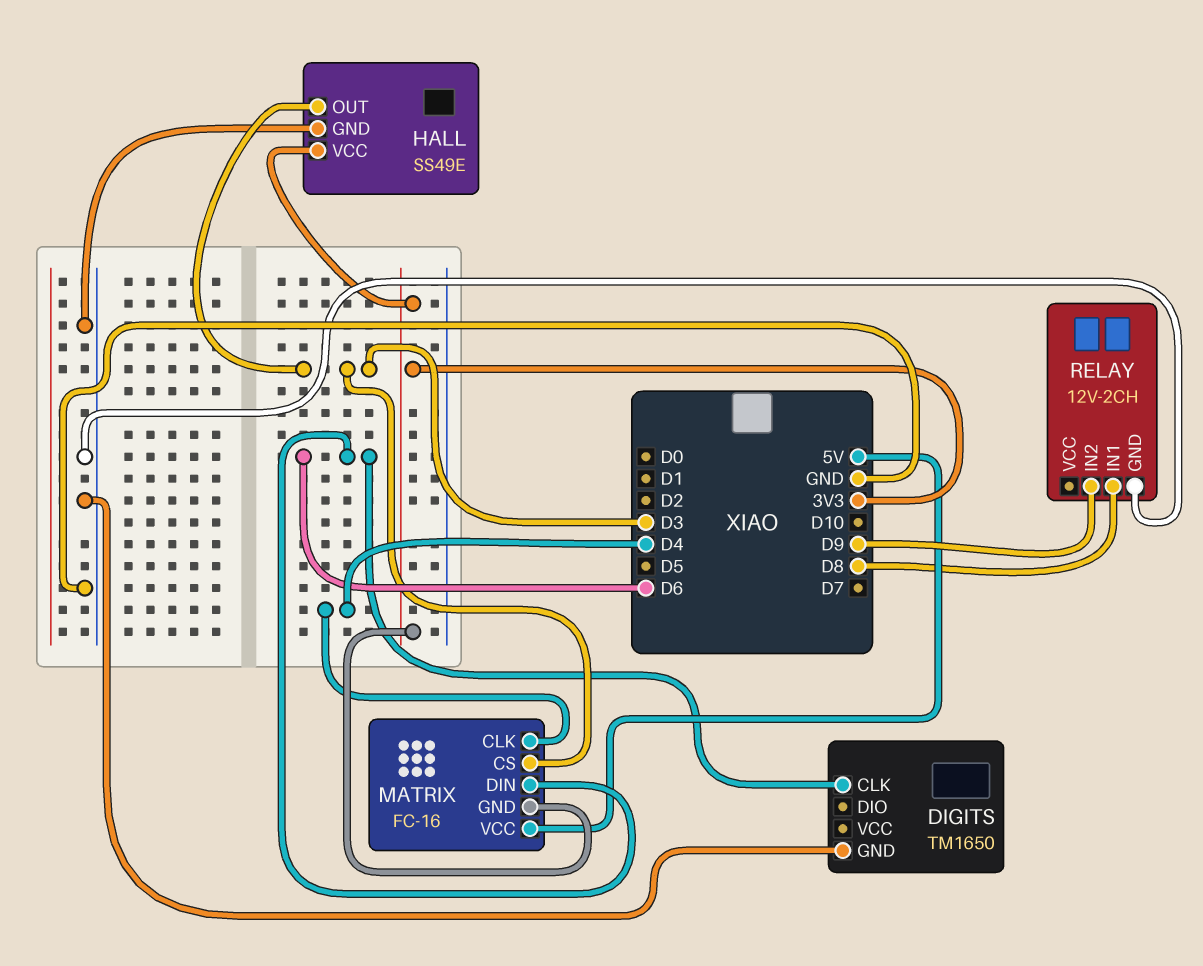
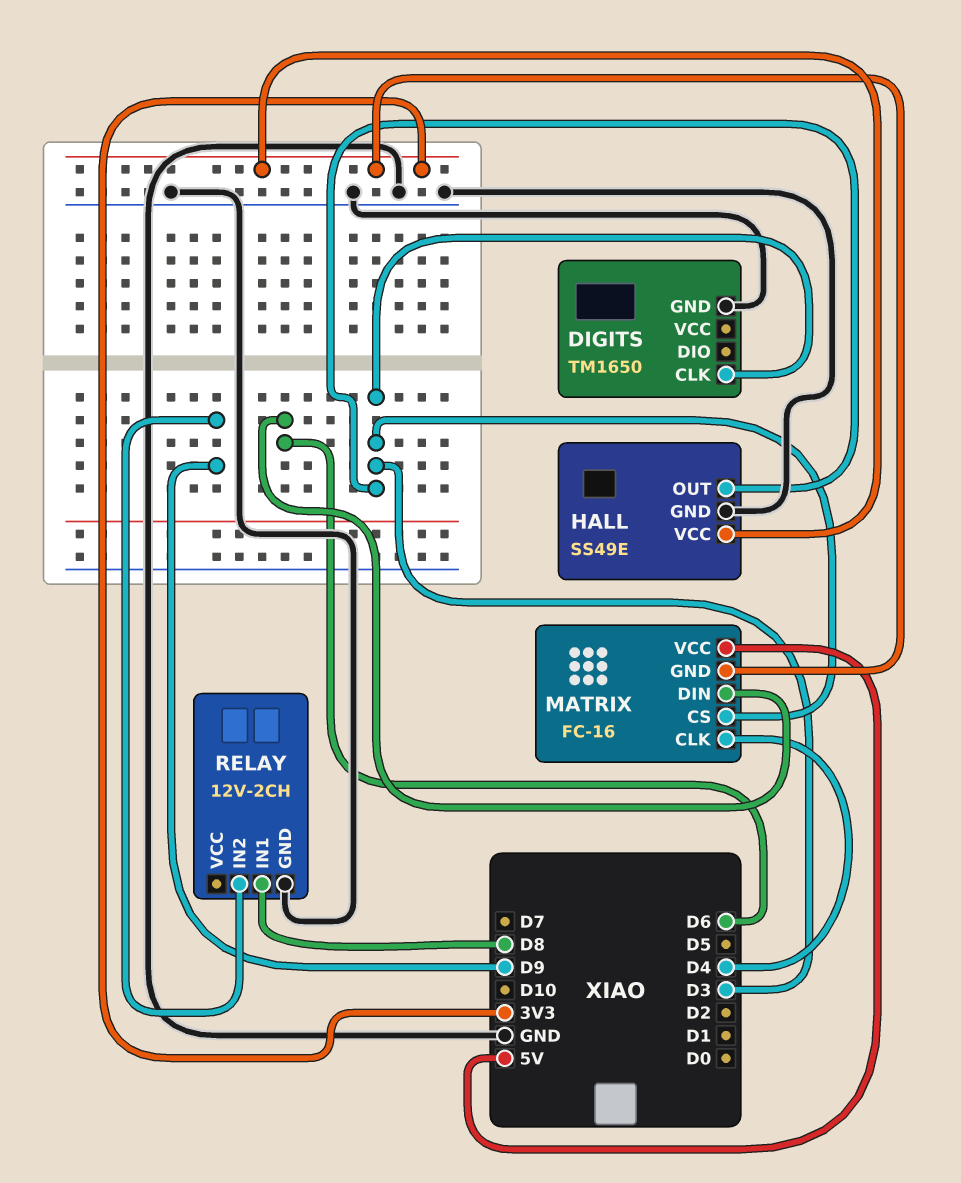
DIGITS pin CLK: D6 -> D3

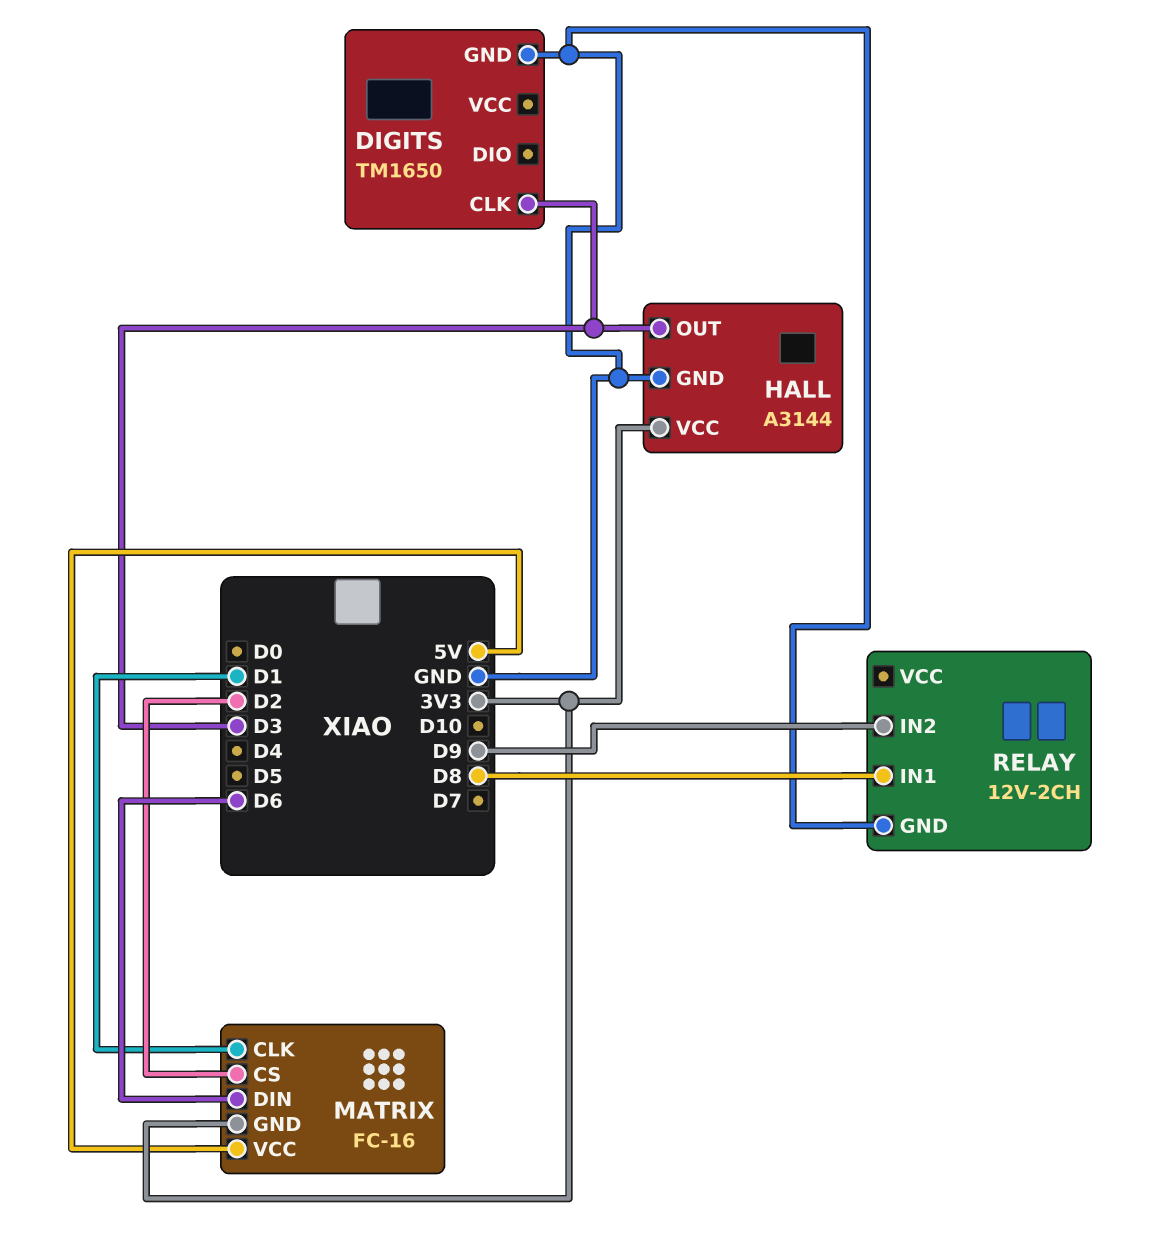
HALL: SS49E -> A3144
MATRIX pin CLK: D4 -> D1
MATRIX pin CS: D3 -> D2

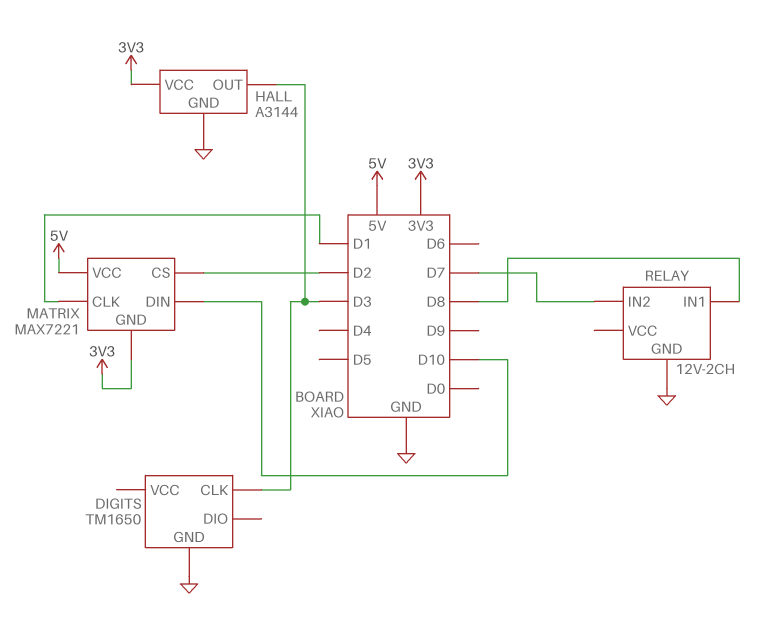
MATRIX: FC-16 -> MAX7221
MATRIX pin DIN: D6 -> D10
RELAY pin IN2: D9 -> D7

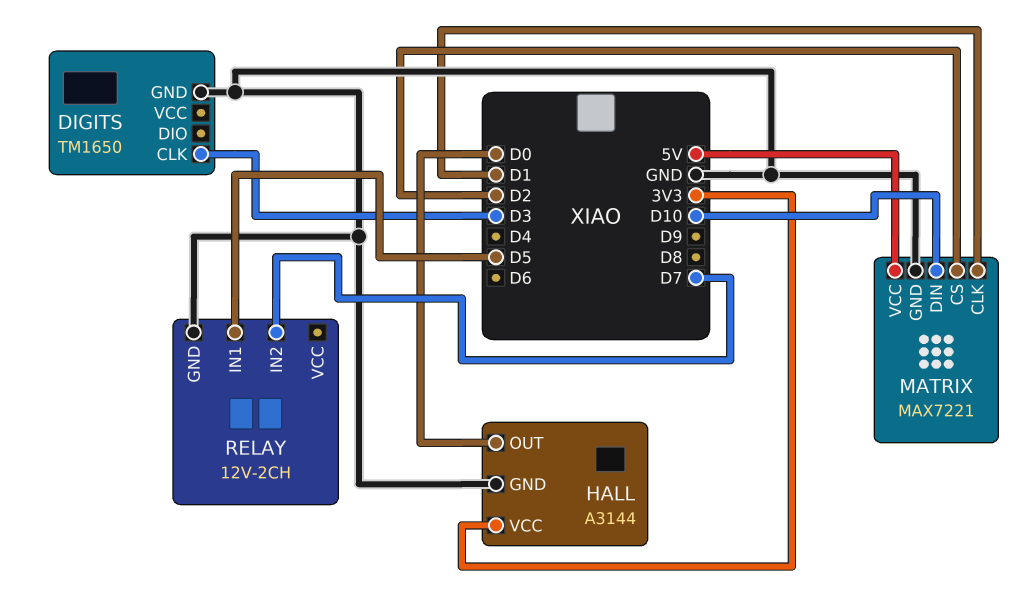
HALL pin OUT: D3 -> D0
MATRIX pin GND: 3V3 -> GND
RELAY pin IN1: D8 -> D5

